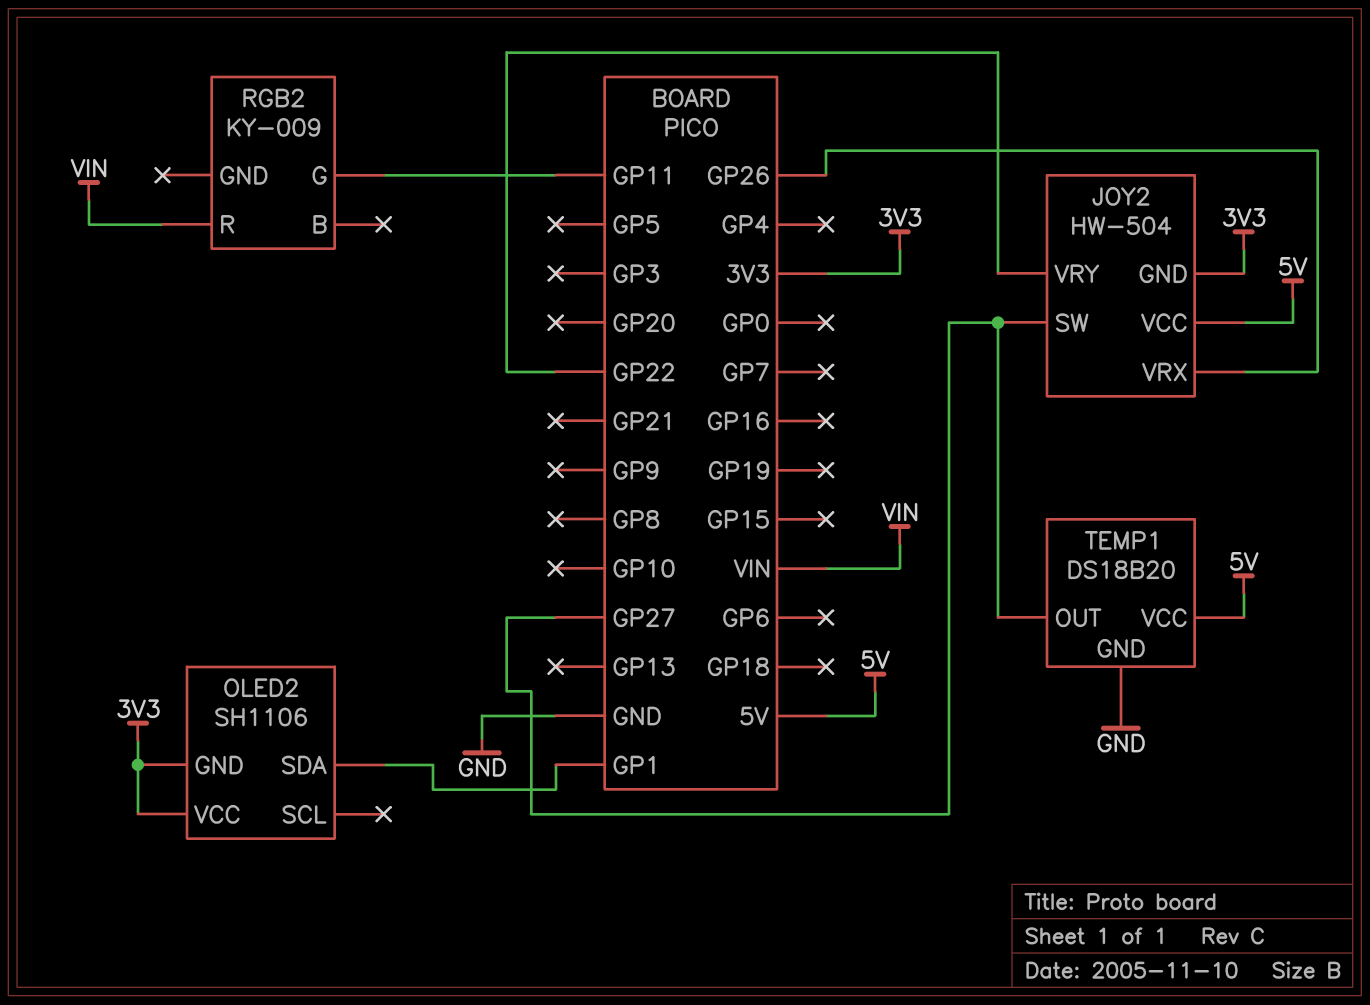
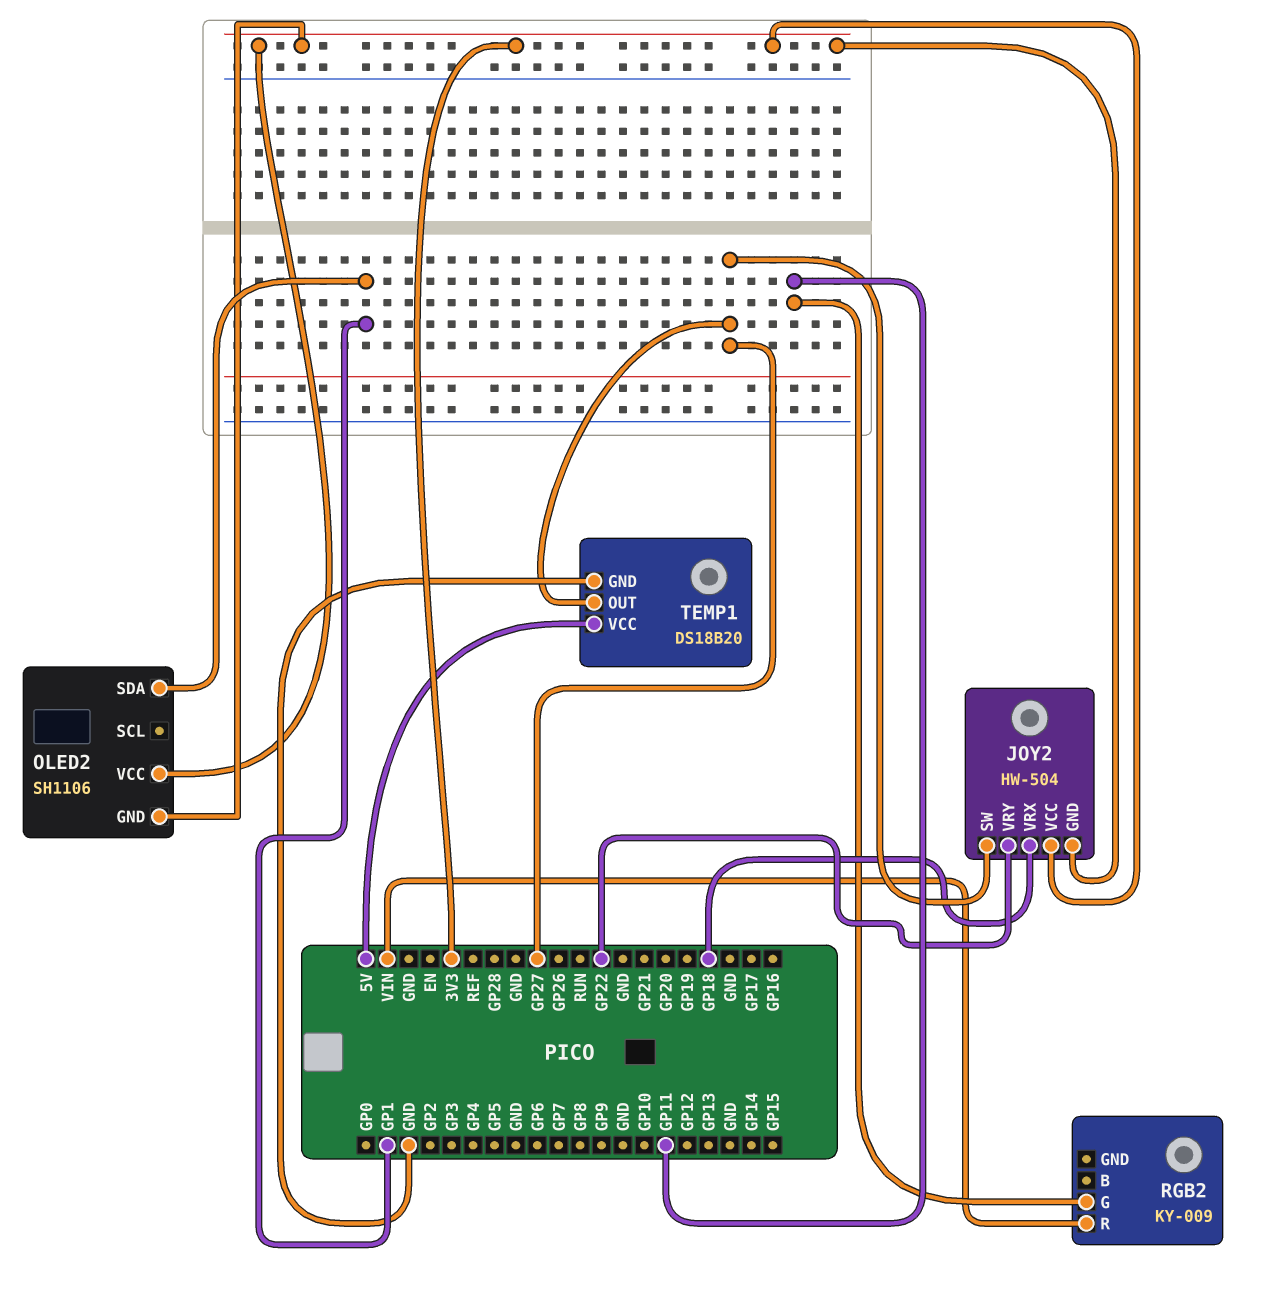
JOY2 pin VCC: 5V -> 3V3
JOY2 pin VRX: GP26 -> GP18

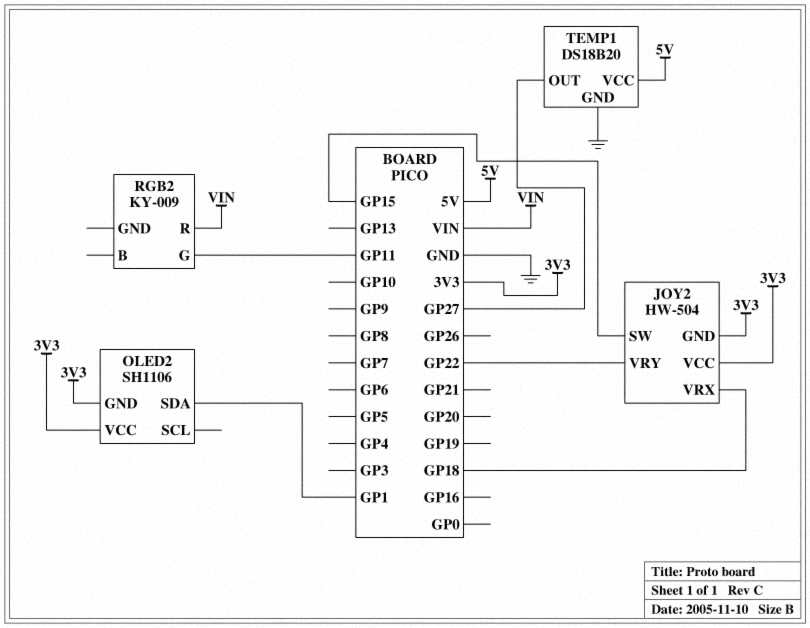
JOY2 pin SW: GP27 -> GP15

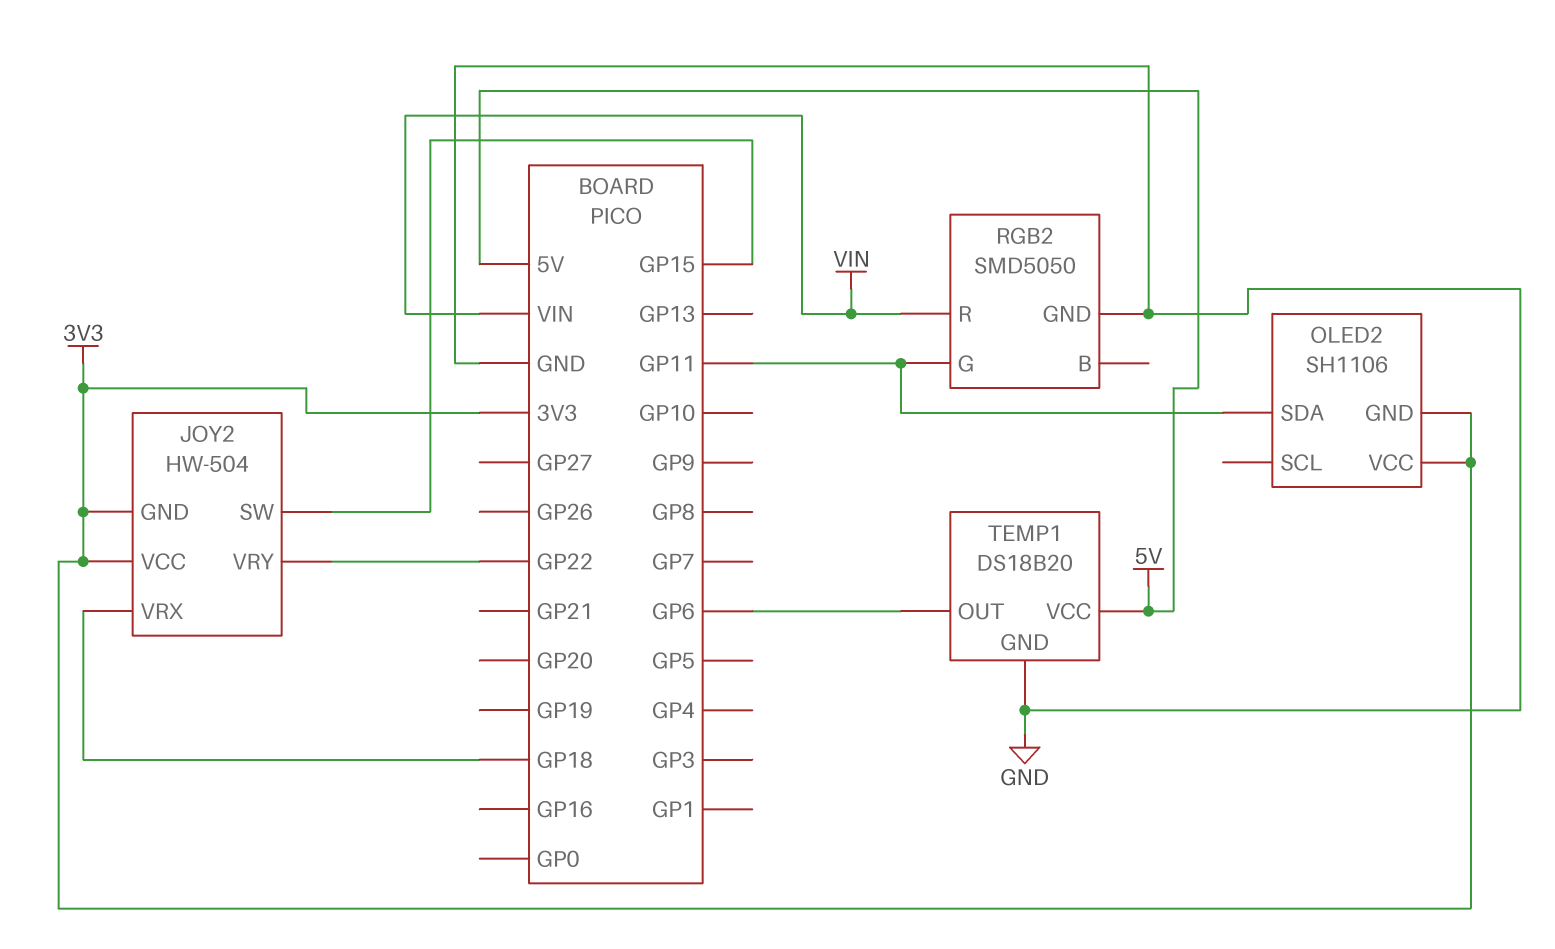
OLED2 pin SDA: GP1 -> GP11
RGB2: KY-009 -> SMD5050
RGB2 pin GND: none -> GND
TEMP1 pin OUT: GP27 -> GP6

